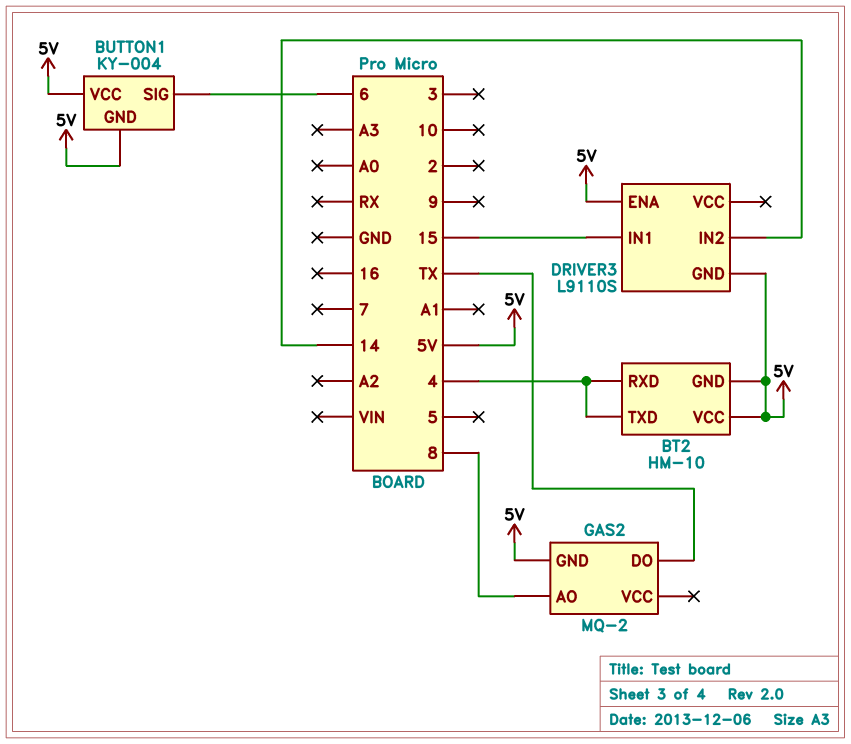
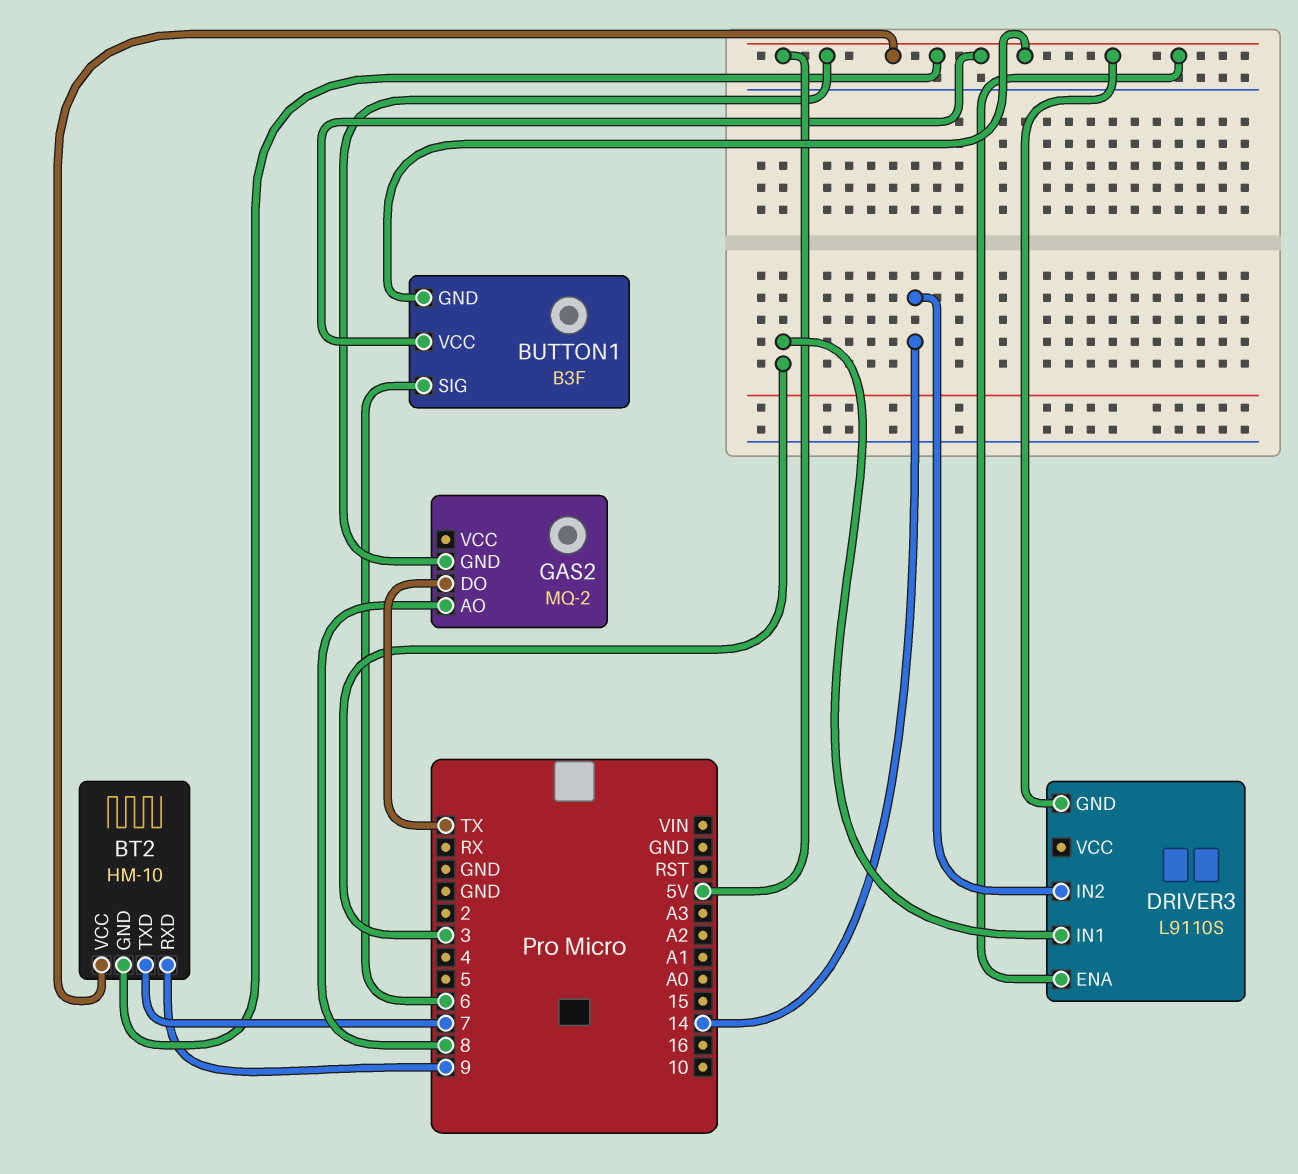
BT2 pin RXD: 4 -> 9
BT2 pin TXD: 4 -> 7
BUTTON1: KY-004 -> B3F
DRIVER3 pin IN1: 15 -> 3

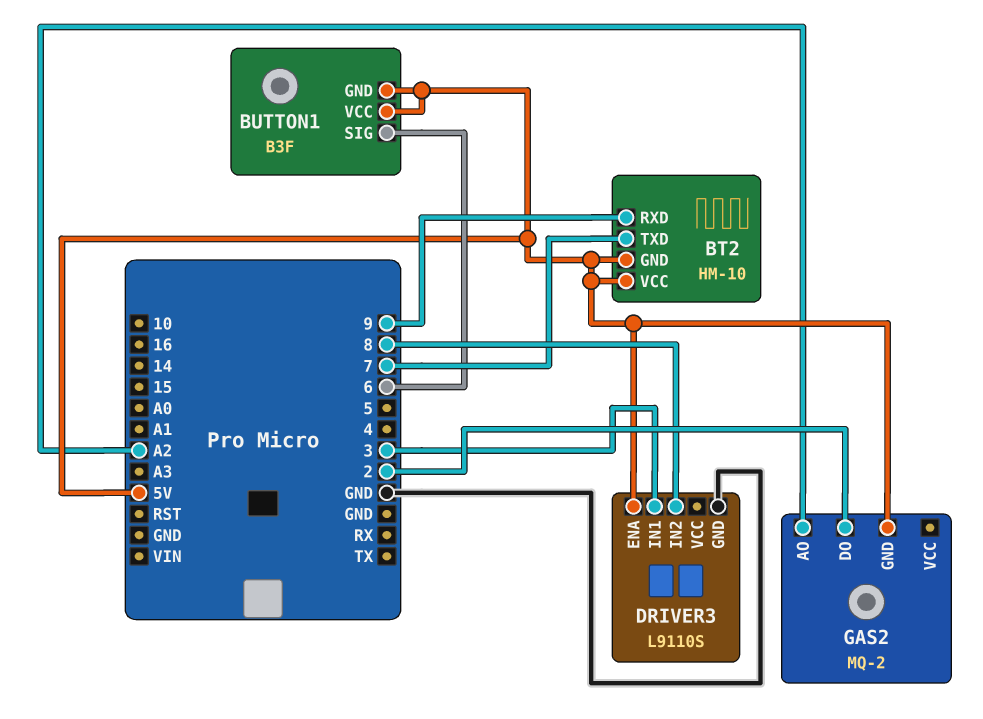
DRIVER3 pin GND: 5V -> GND
DRIVER3 pin IN2: 14 -> 8
GAS2 pin AO: 8 -> A2
GAS2 pin DO: TX -> 2

